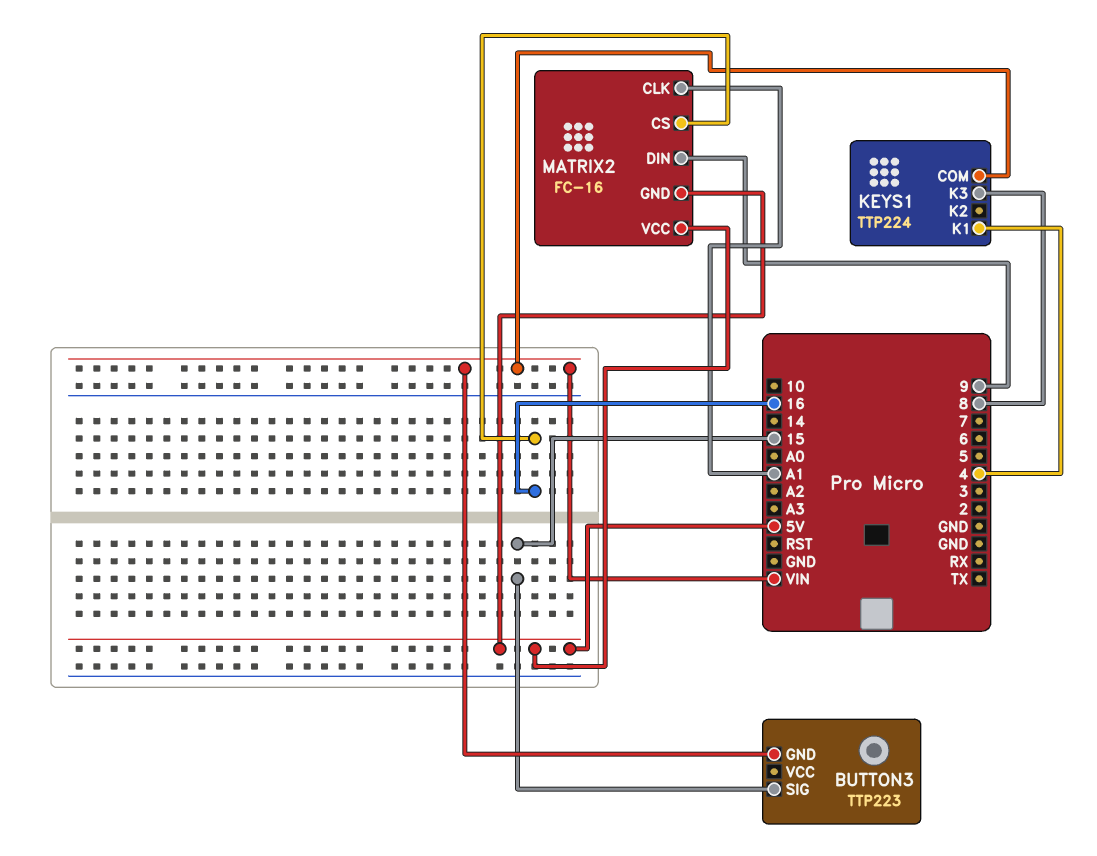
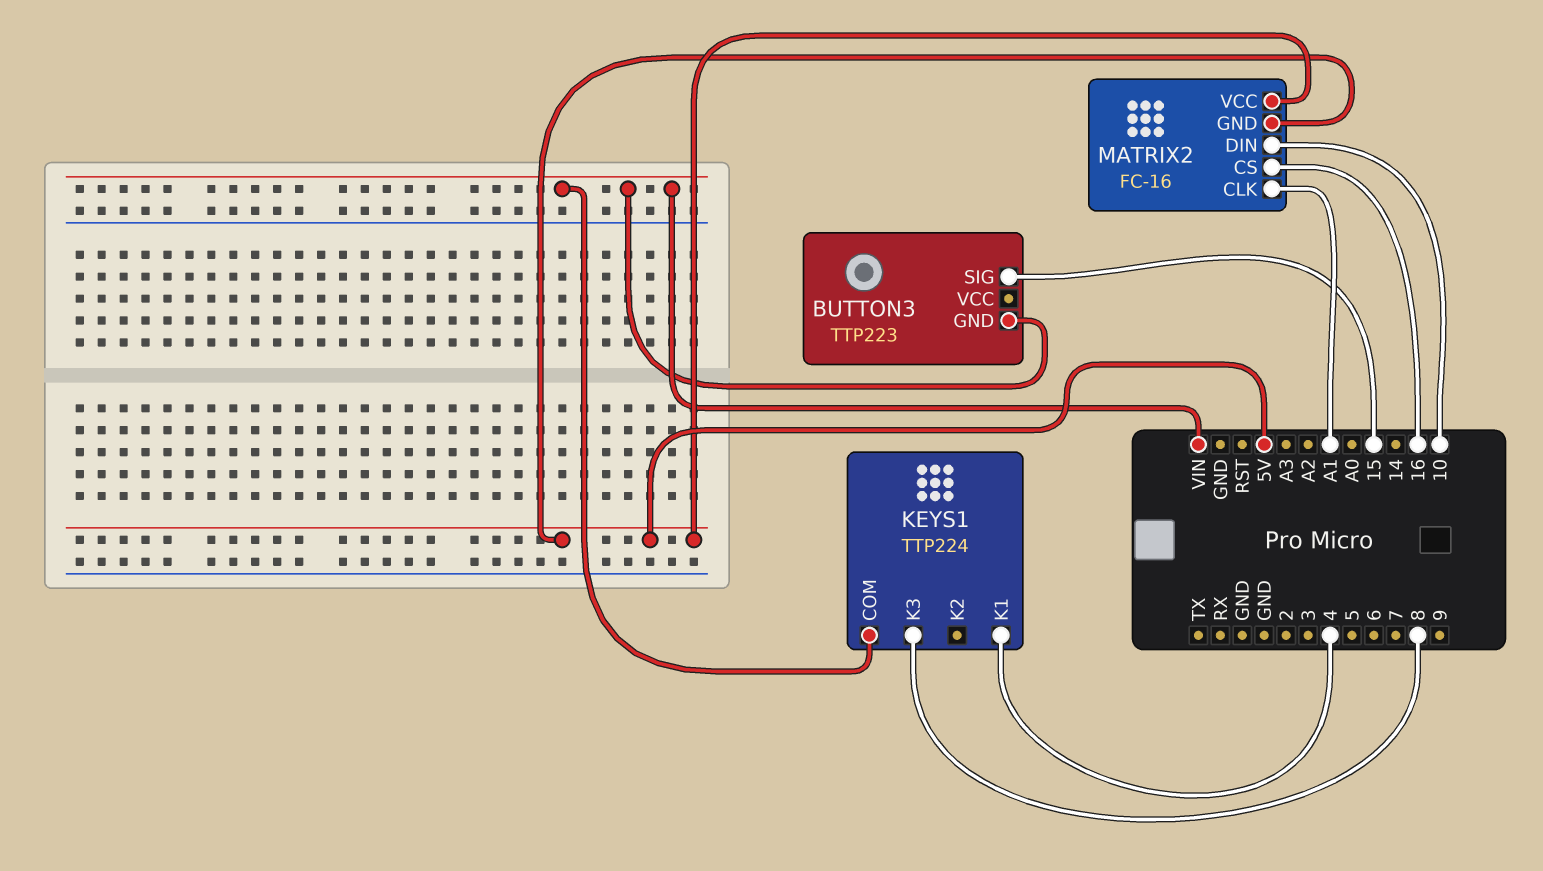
MATRIX2 pin DIN: 9 -> 10

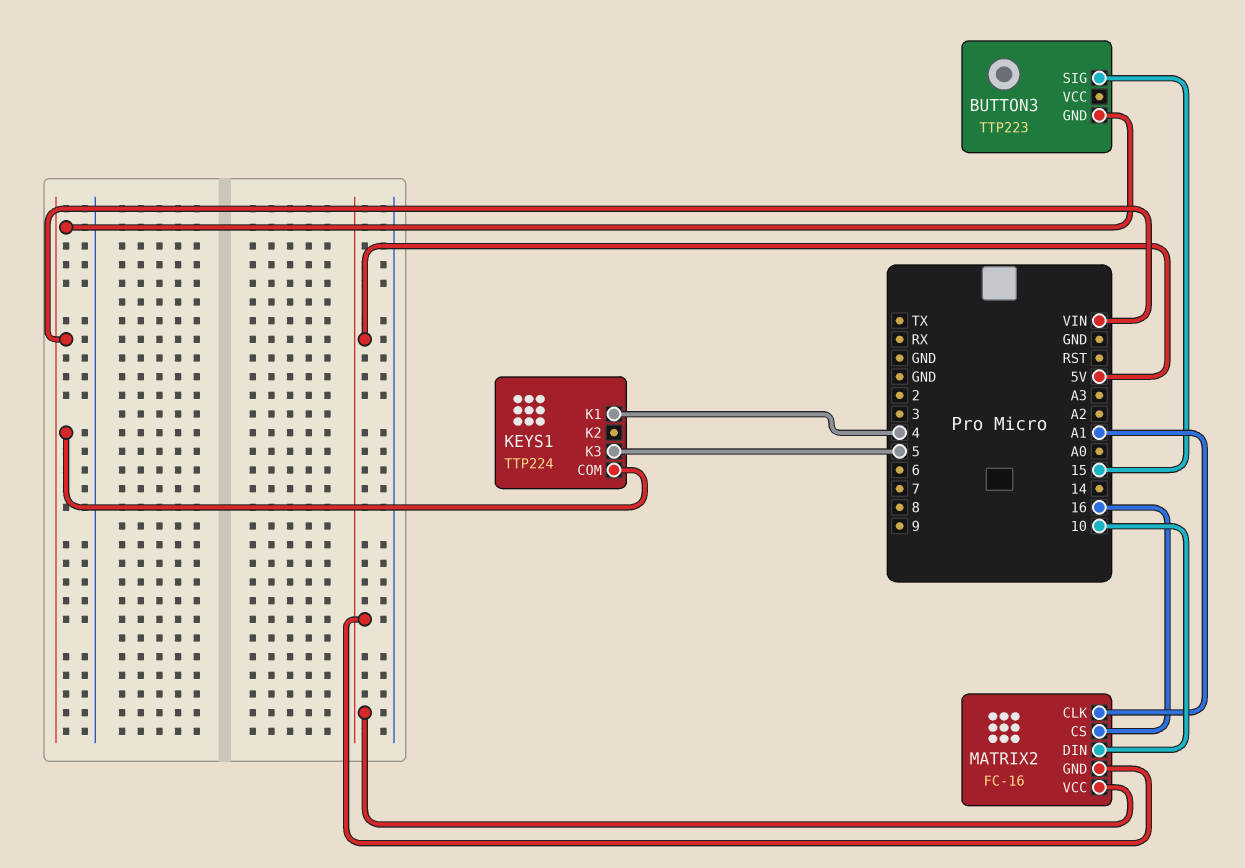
KEYS1 pin K3: 8 -> 5

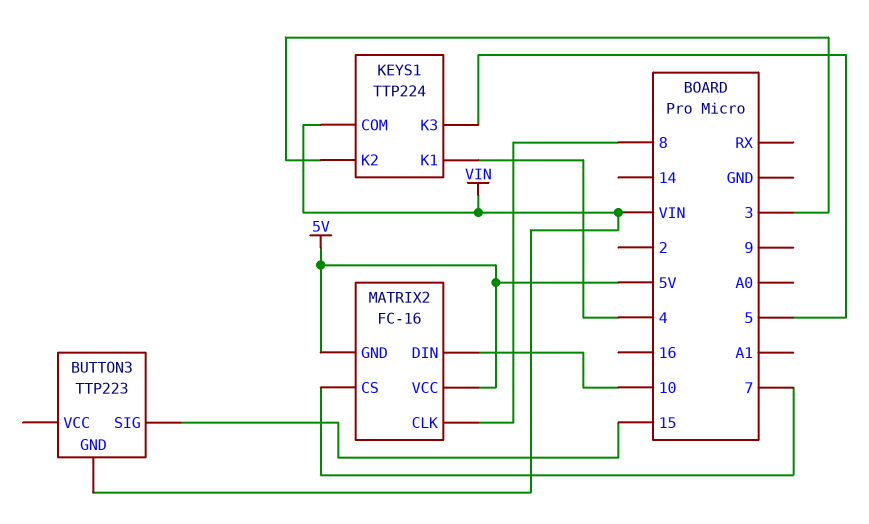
KEYS1 pin K2: none -> 3
MATRIX2 pin CLK: A1 -> 8
MATRIX2 pin CS: 16 -> 7

